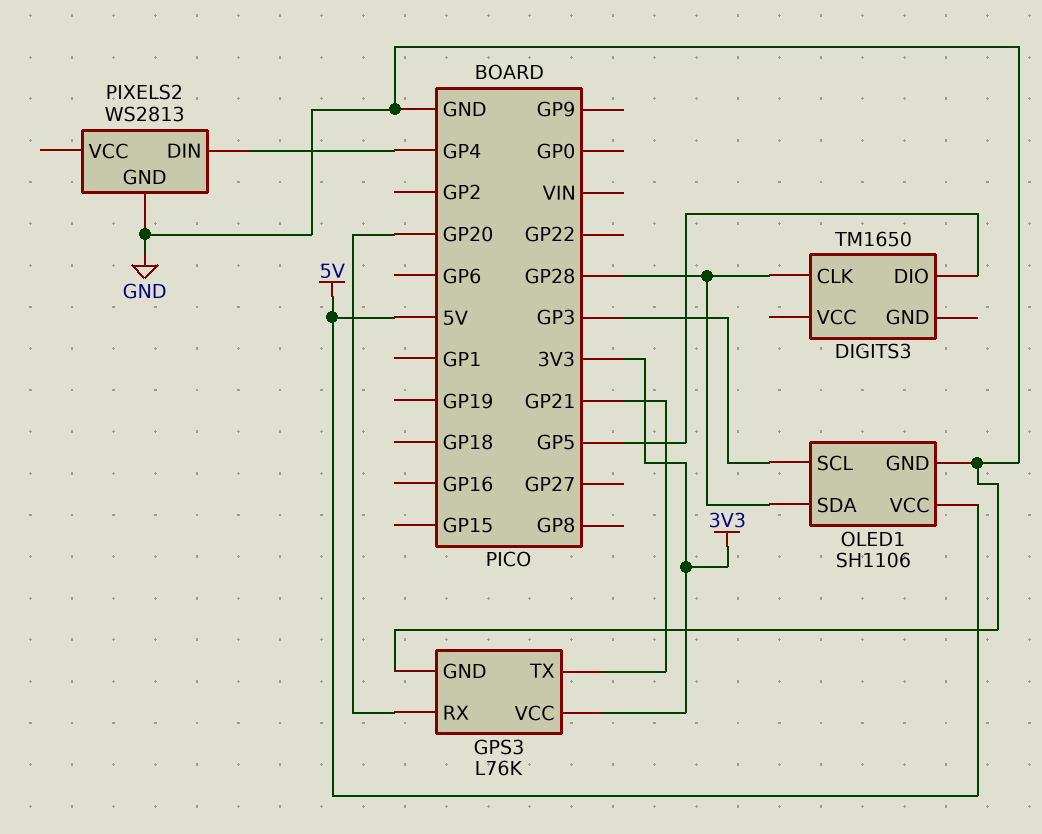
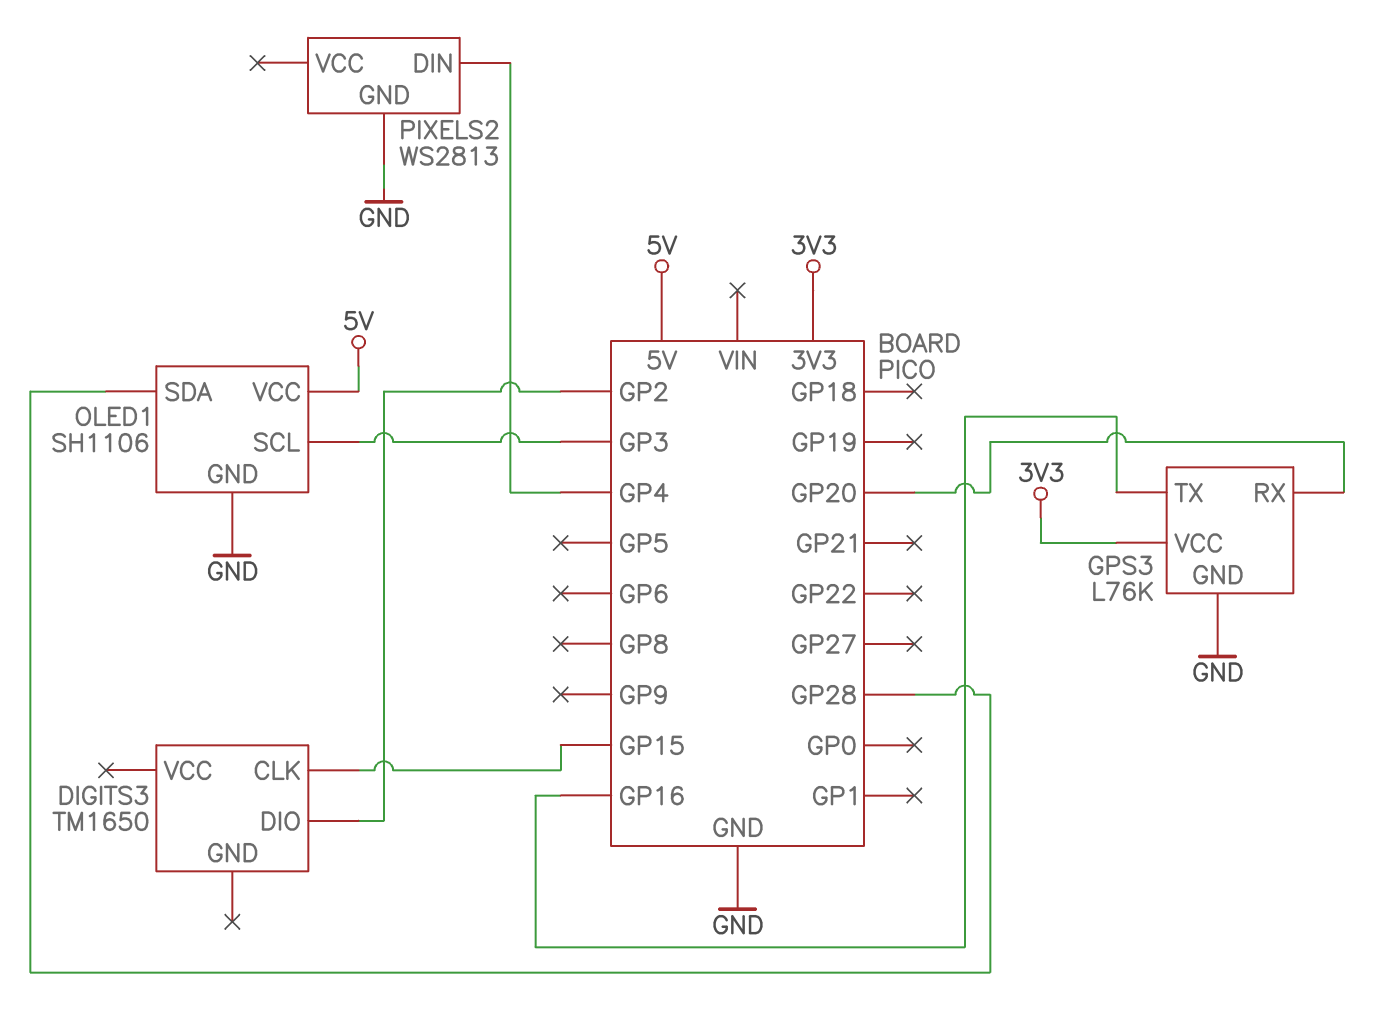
DIGITS3 pin CLK: GP28 -> GP15
DIGITS3 pin DIO: GP5 -> GP2
GPS3 pin TX: GP21 -> GP16

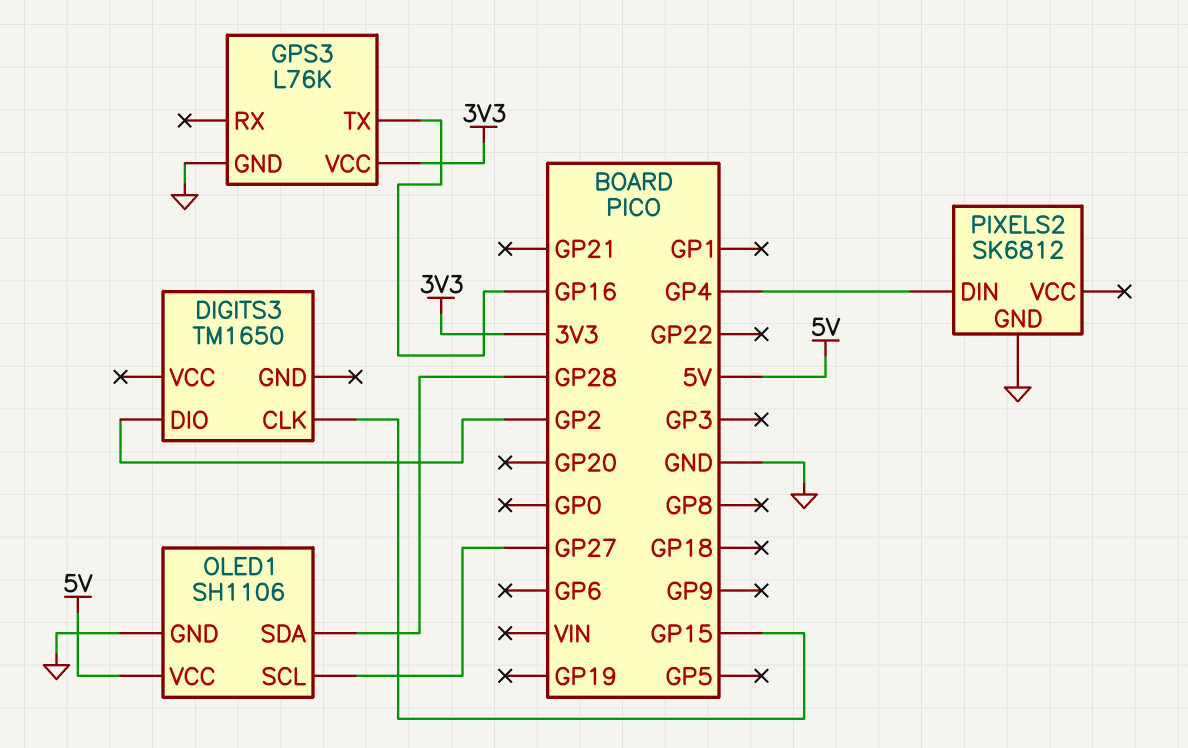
GPS3 pin RX: GP20 -> none
OLED1 pin SCL: GP3 -> GP27
PIXELS2: WS2813 -> SK6812

